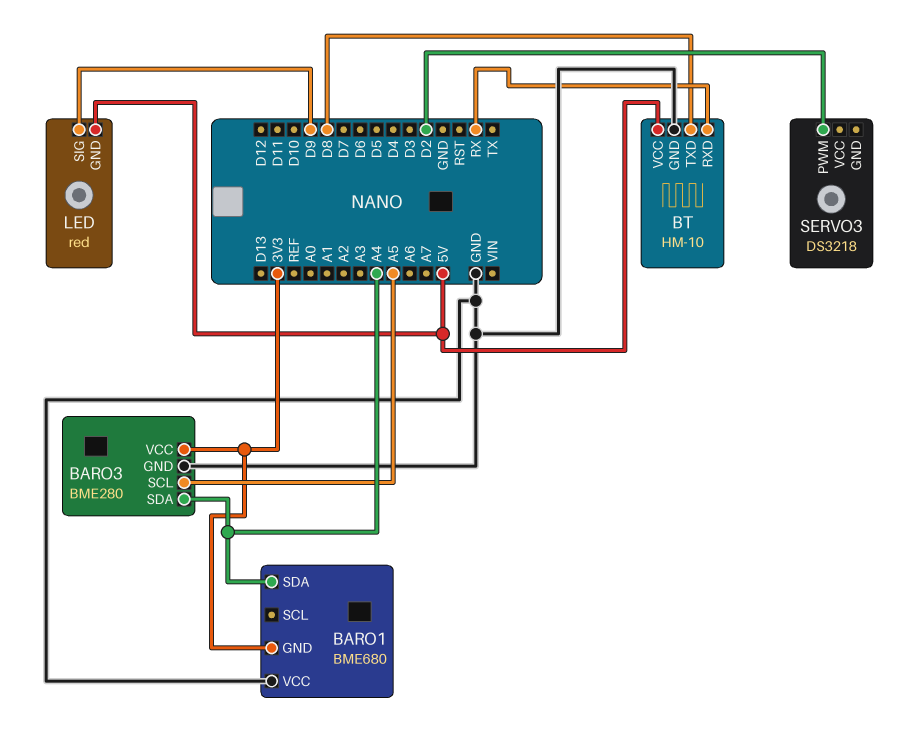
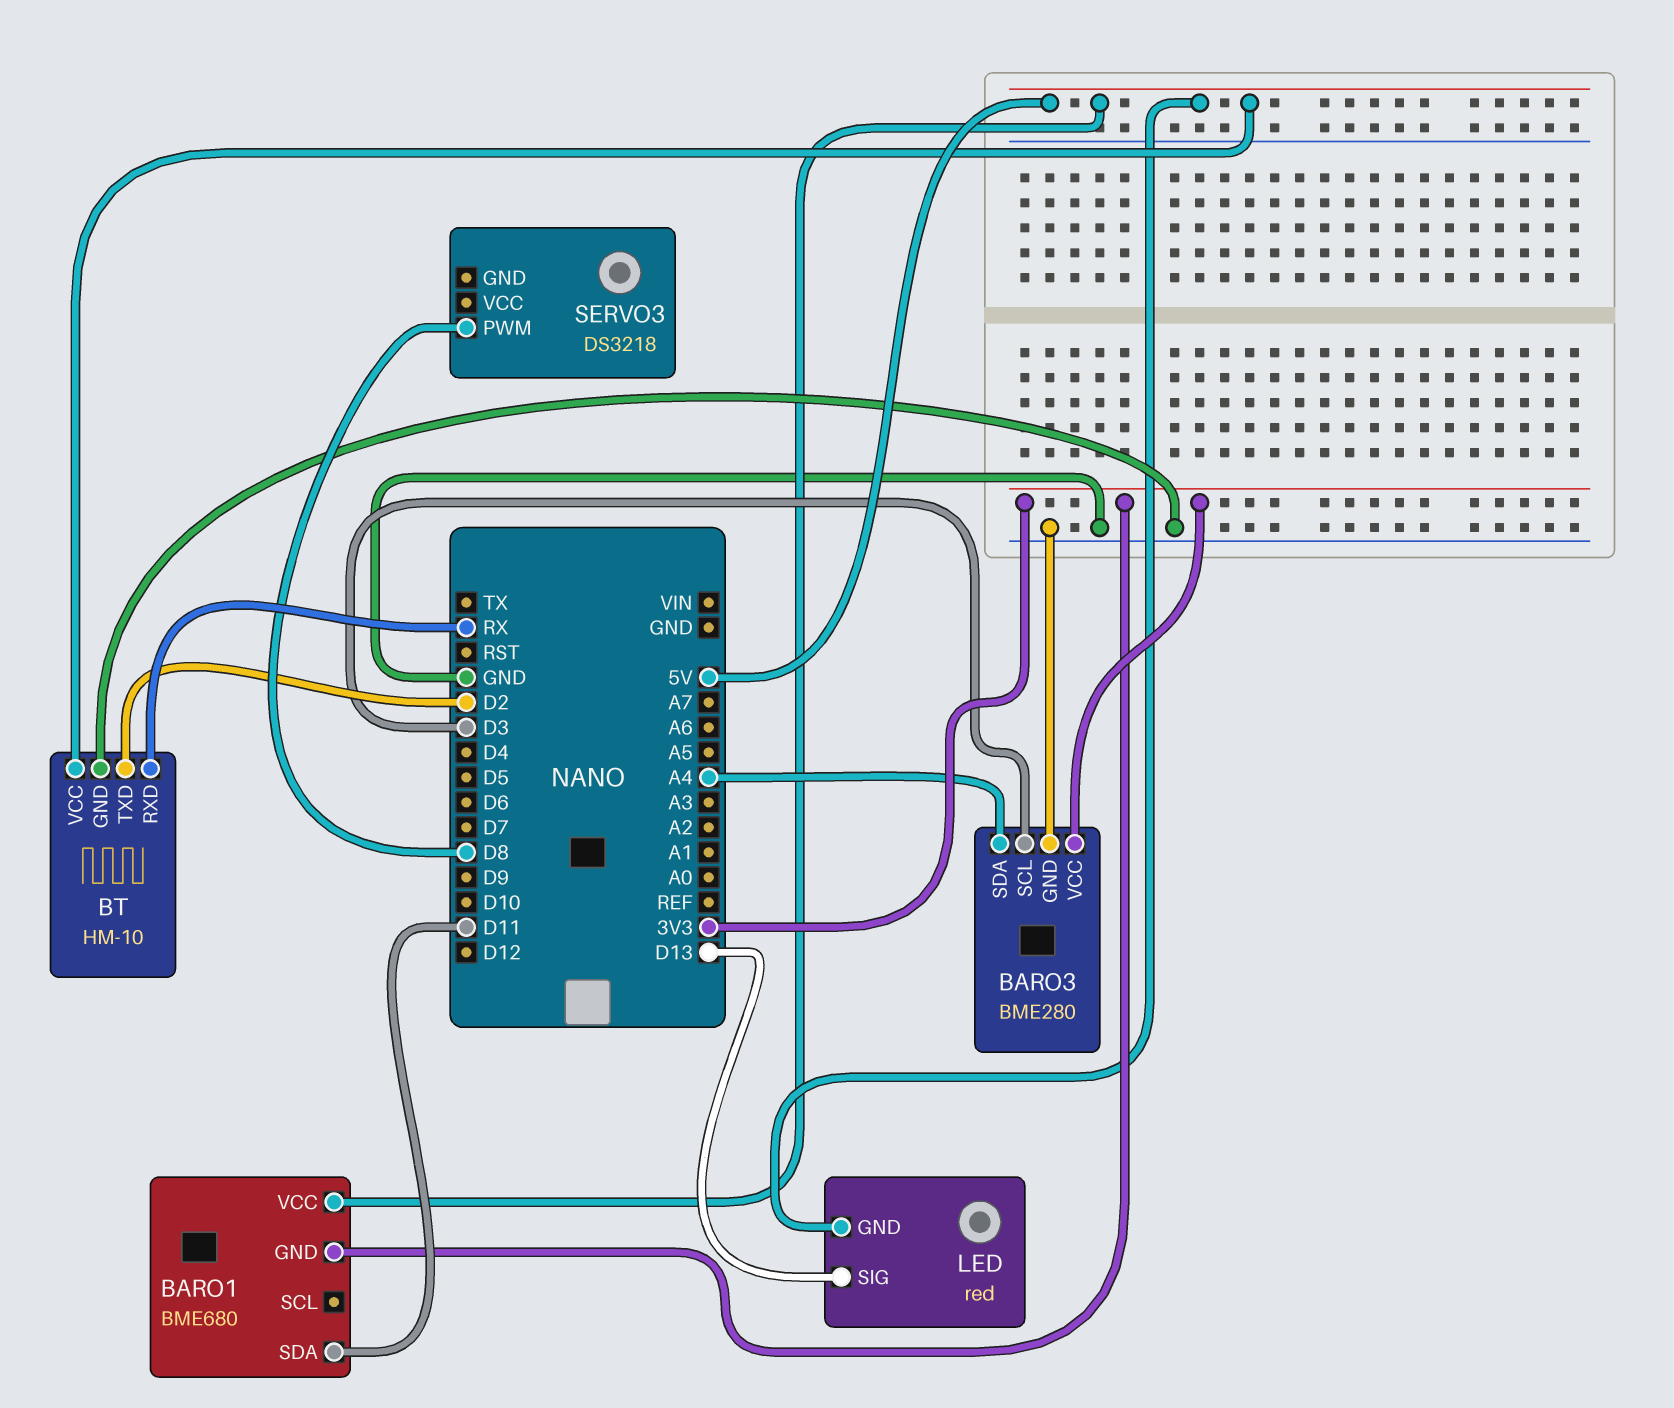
BARO1 pin SDA: A4 -> D11
BARO1 pin VCC: GND -> 5V
BARO3 pin SCL: A5 -> D3
BT pin TXD: D8 -> D2
LED pin SIG: D9 -> D13
SERVO3 pin PWM: D2 -> D8

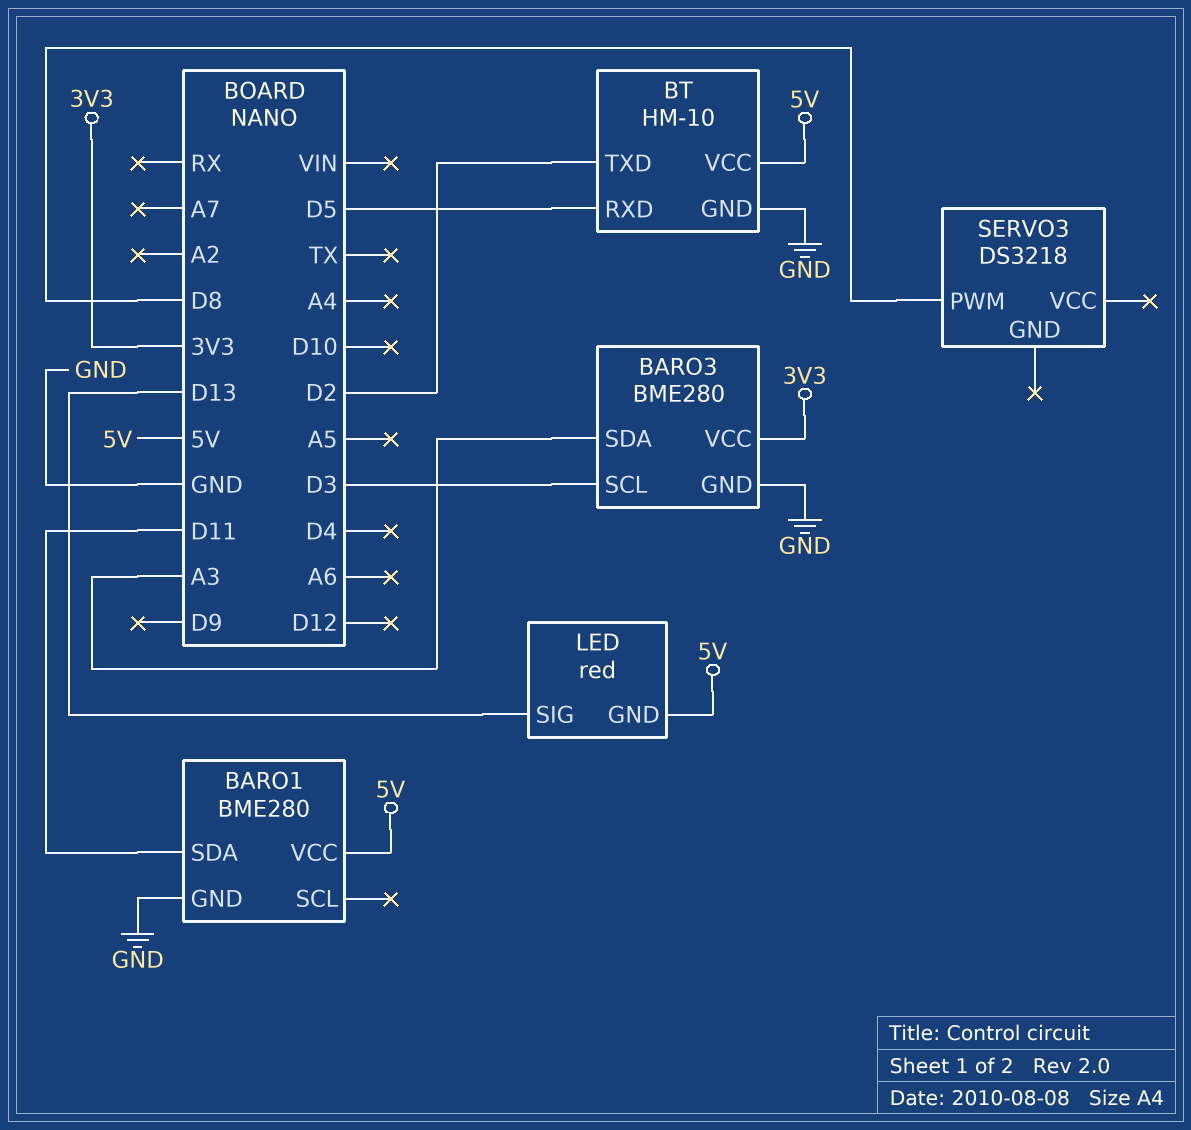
BARO1: BME680 -> BME280
BARO1 pin GND: 3V3 -> GND
BARO3 pin SDA: A4 -> A3
BT pin RXD: RX -> D5

